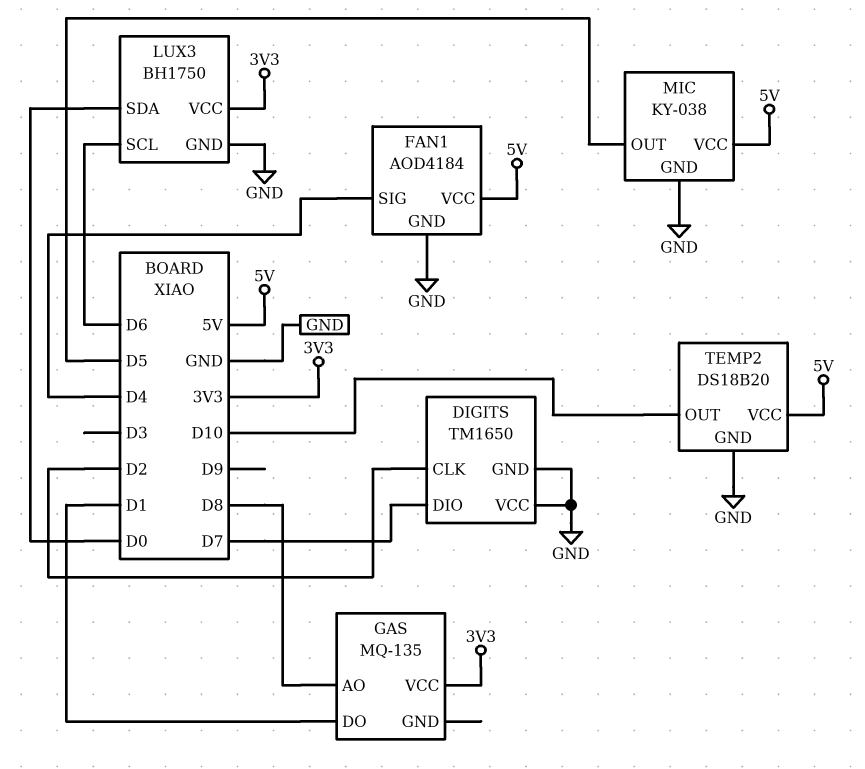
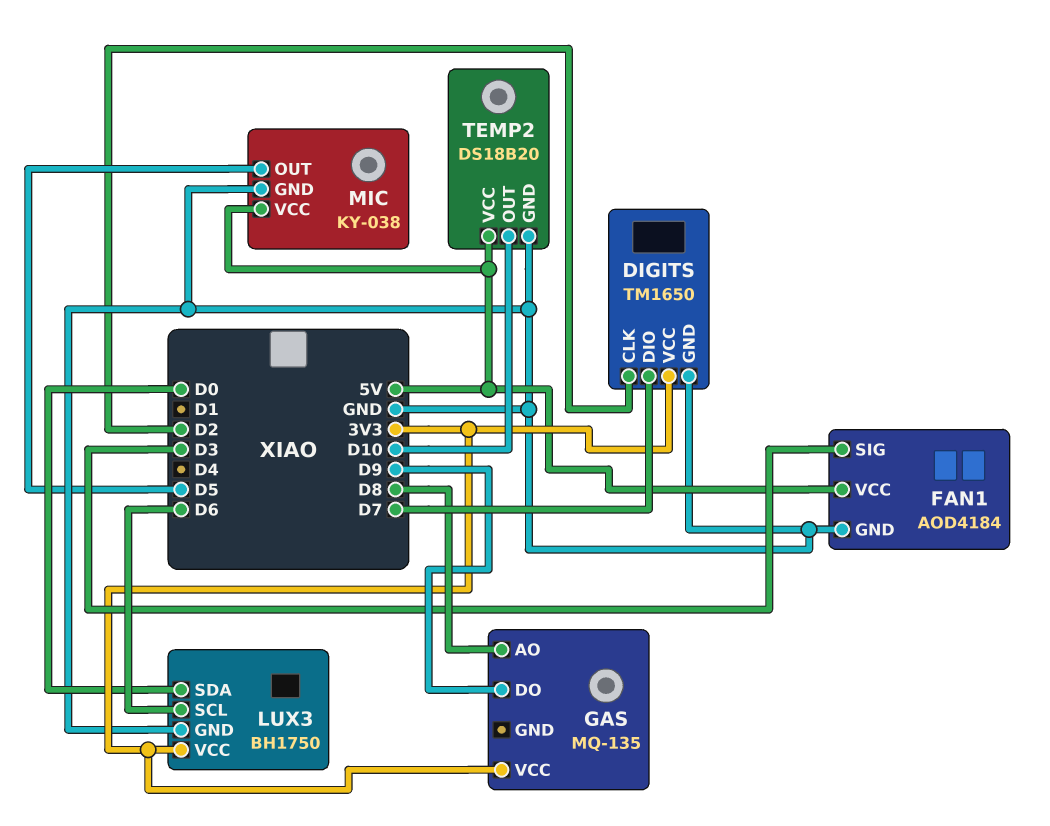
DIGITS pin VCC: GND -> 3V3
FAN1 pin SIG: D4 -> D3
GAS pin DO: D1 -> D9

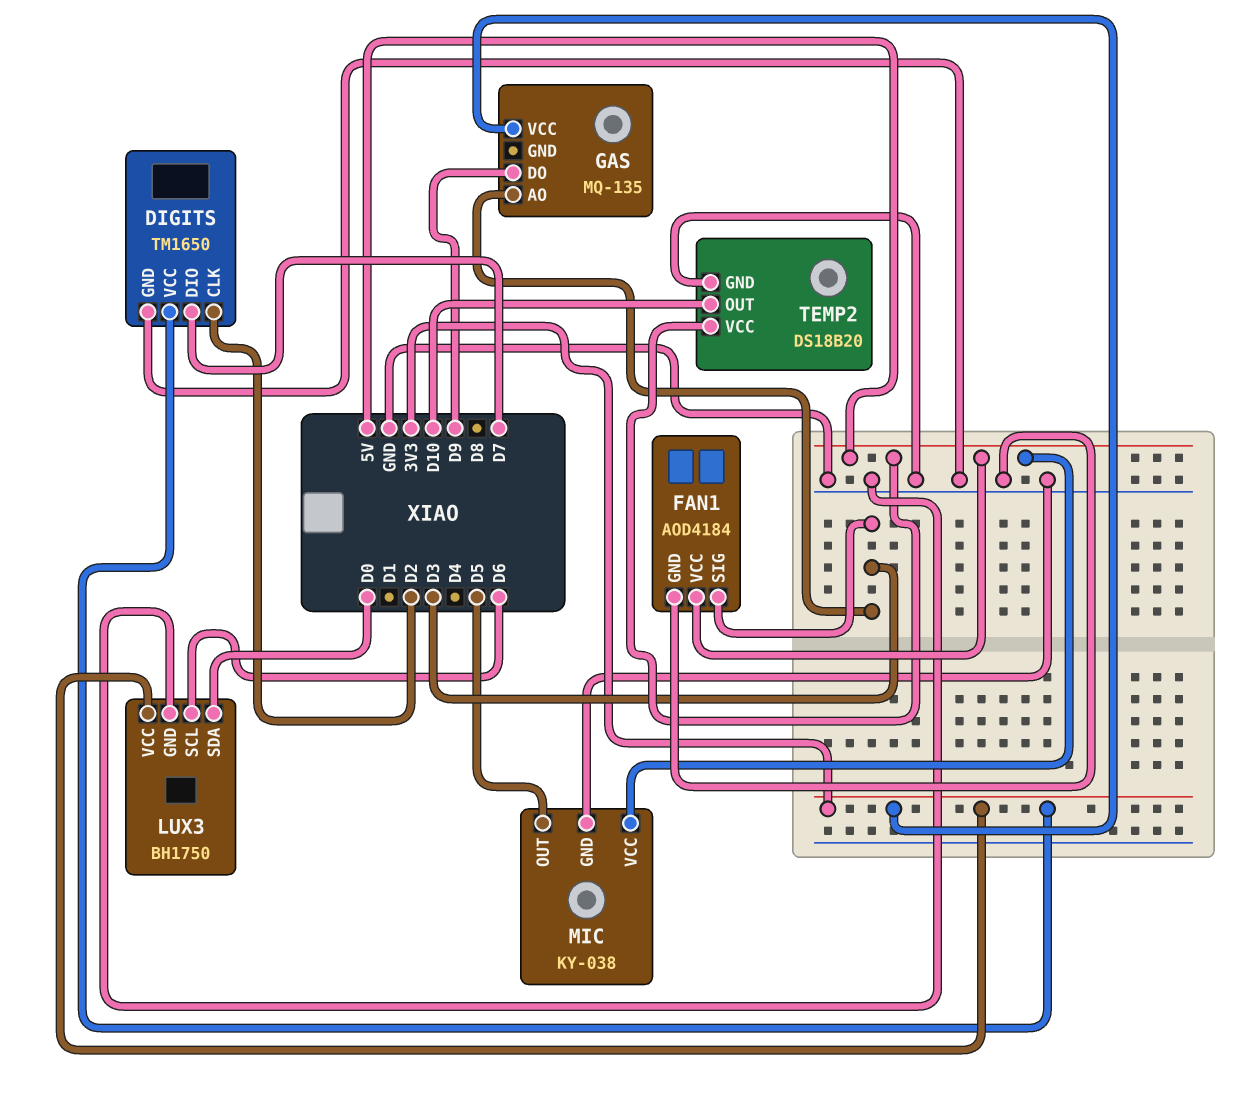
GAS pin AO: D8 -> D3

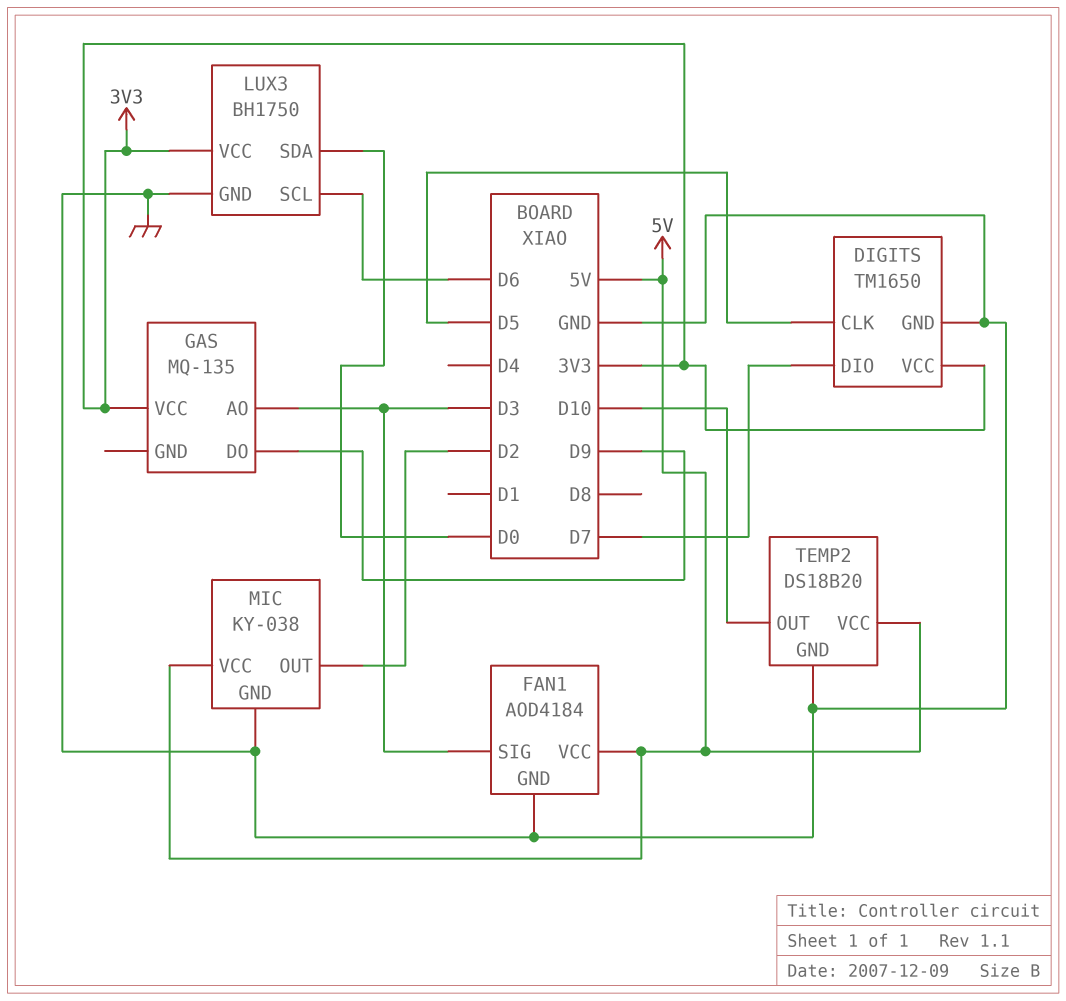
DIGITS pin CLK: D2 -> D5
MIC pin OUT: D5 -> D2

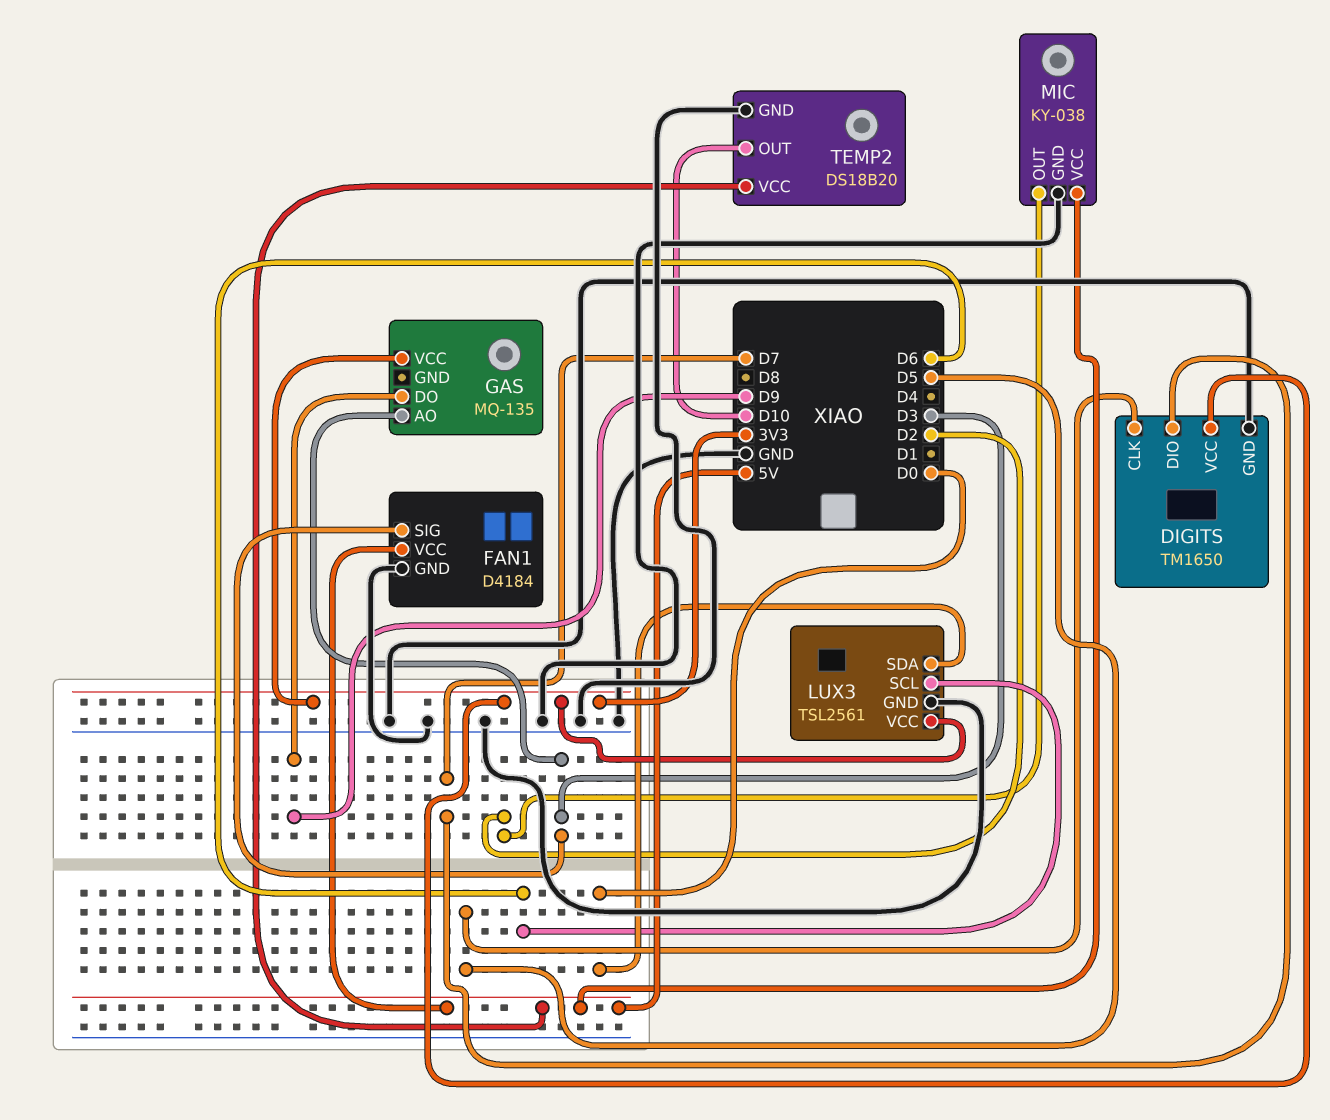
FAN1: AOD4184 -> D4184
LUX3: BH1750 -> TSL2561

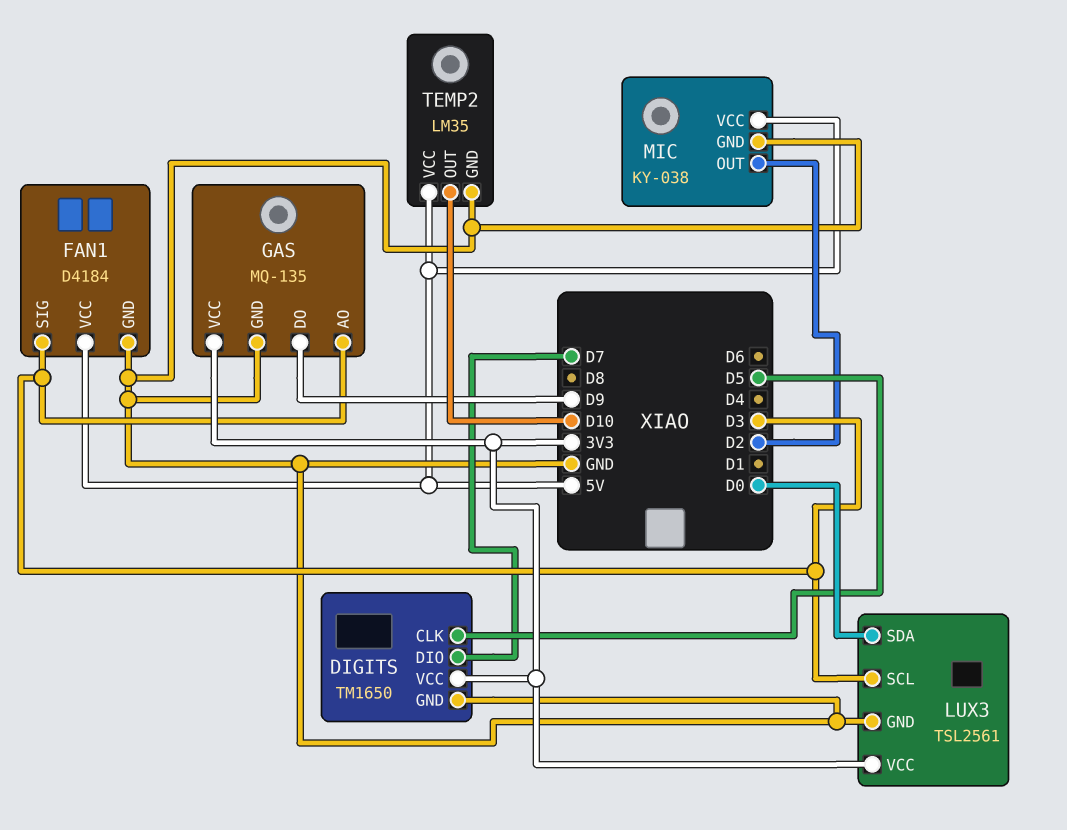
GAS pin GND: none -> GND
LUX3 pin SCL: D6 -> D3
TEMP2: DS18B20 -> LM35

